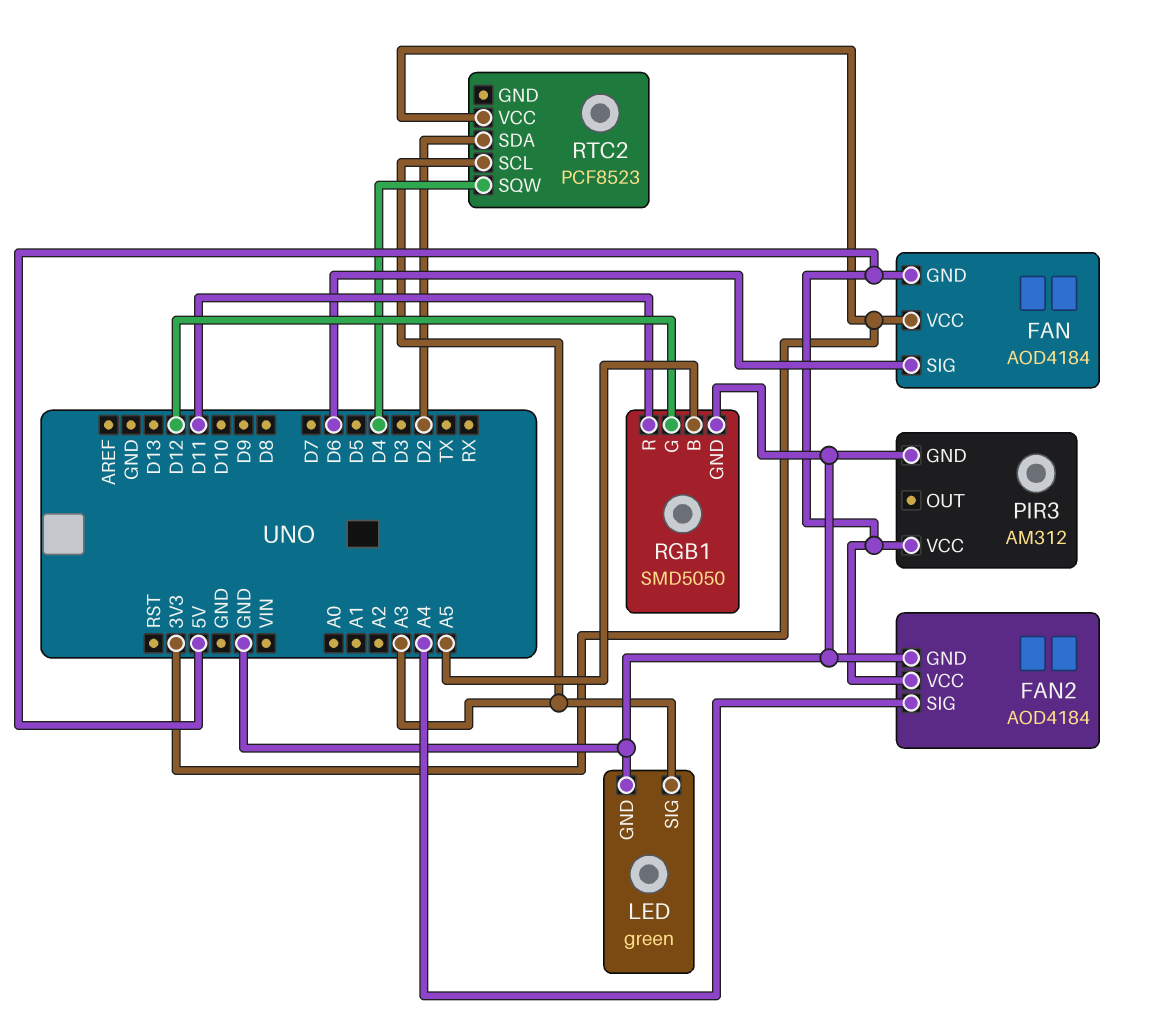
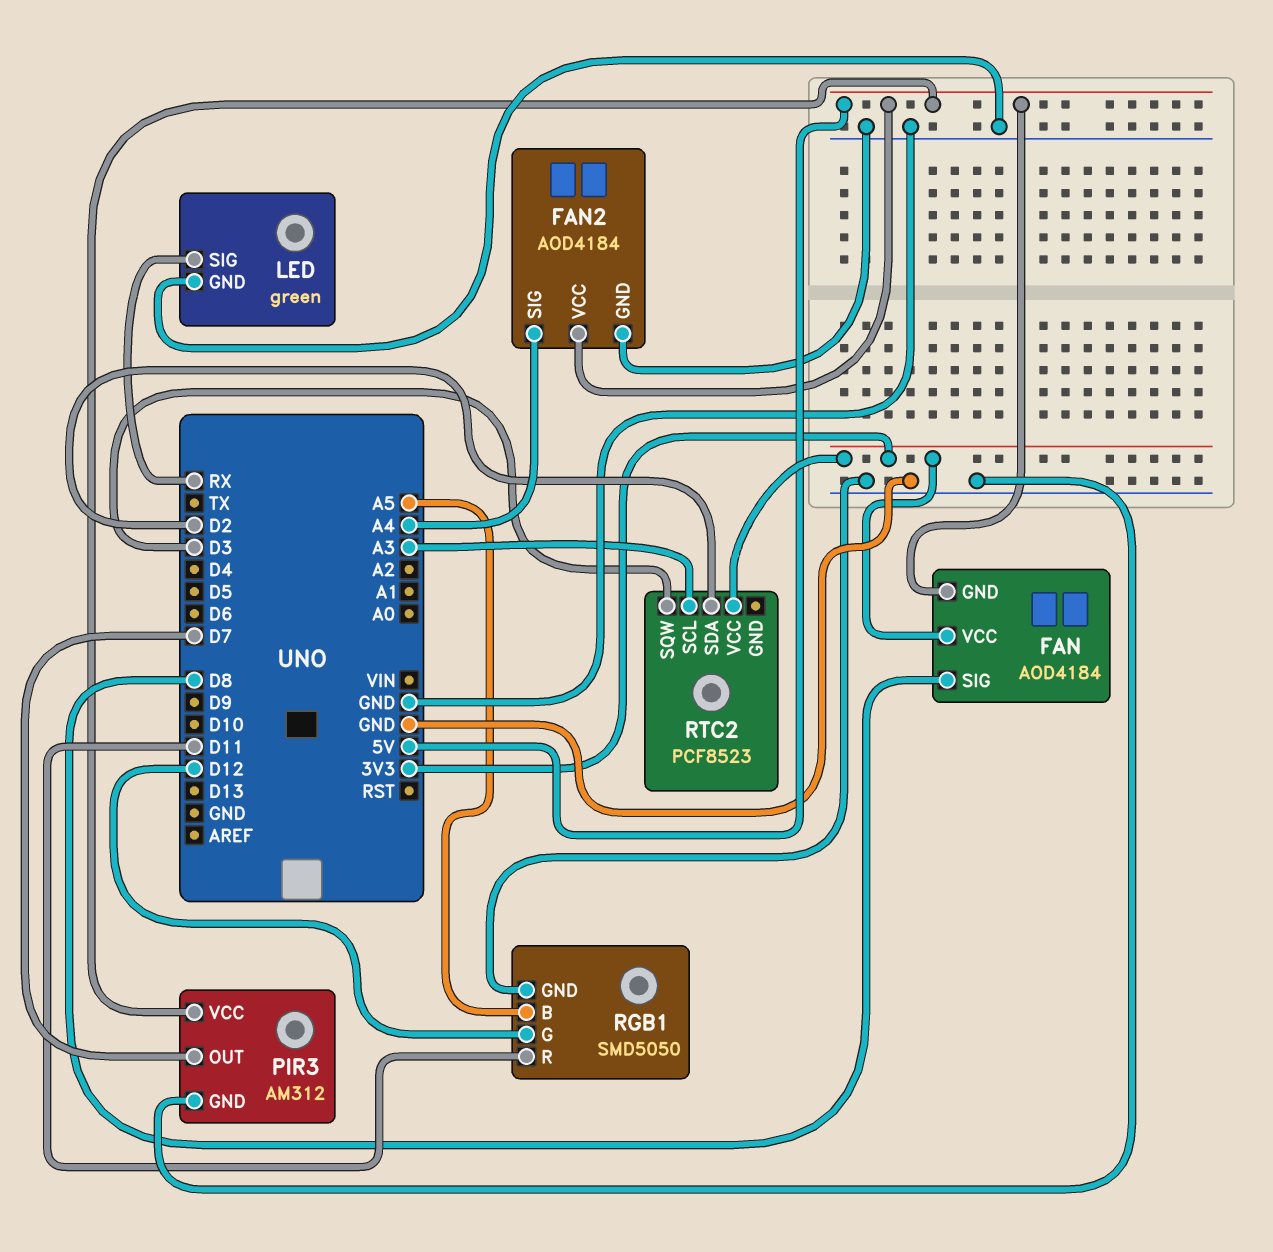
FAN pin SIG: D6 -> D8
LED pin SIG: A3 -> RX
PIR3 pin OUT: none -> D7
RTC2 pin SQW: D4 -> D3

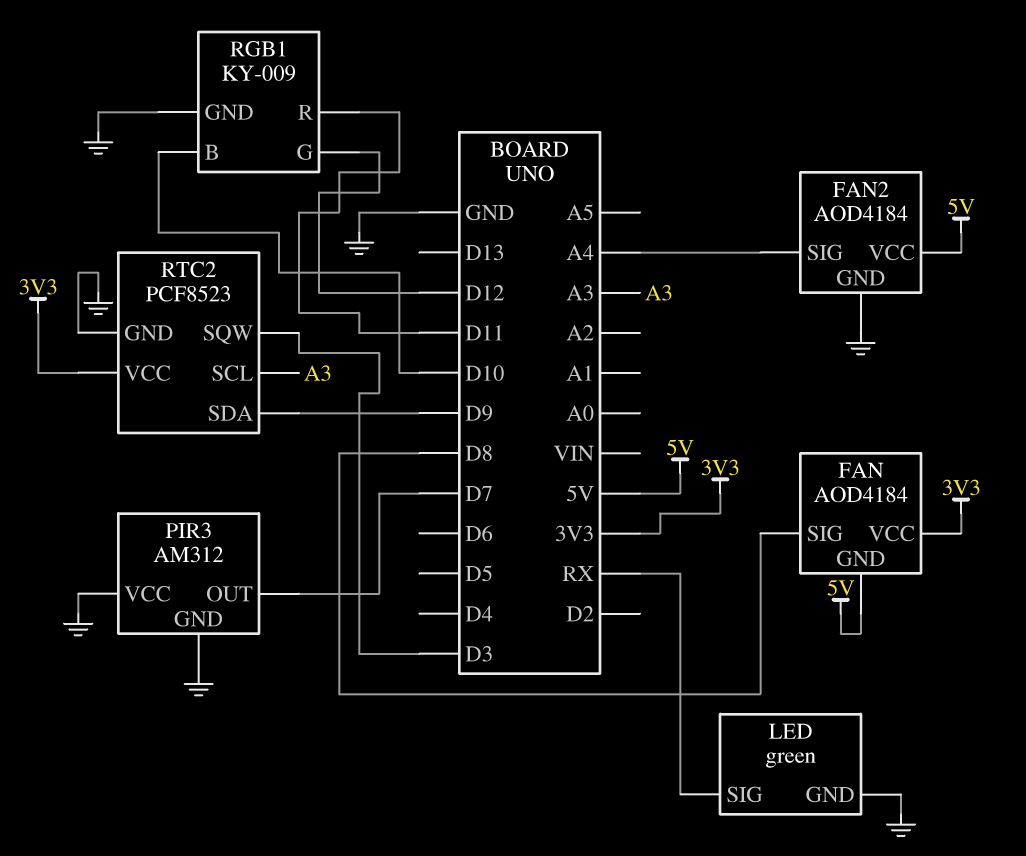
PIR3 pin VCC: 5V -> GND
RGB1: SMD5050 -> KY-009
RGB1 pin B: A5 -> D10
RTC2 pin GND: none -> GND
RTC2 pin SDA: D2 -> D9

